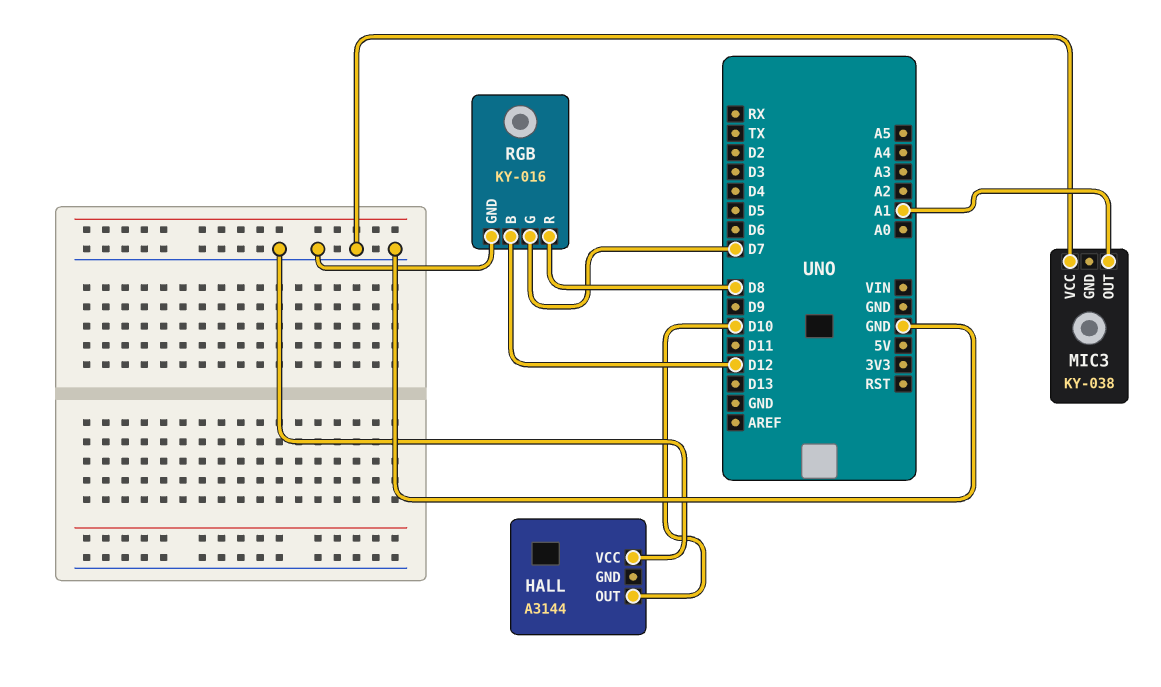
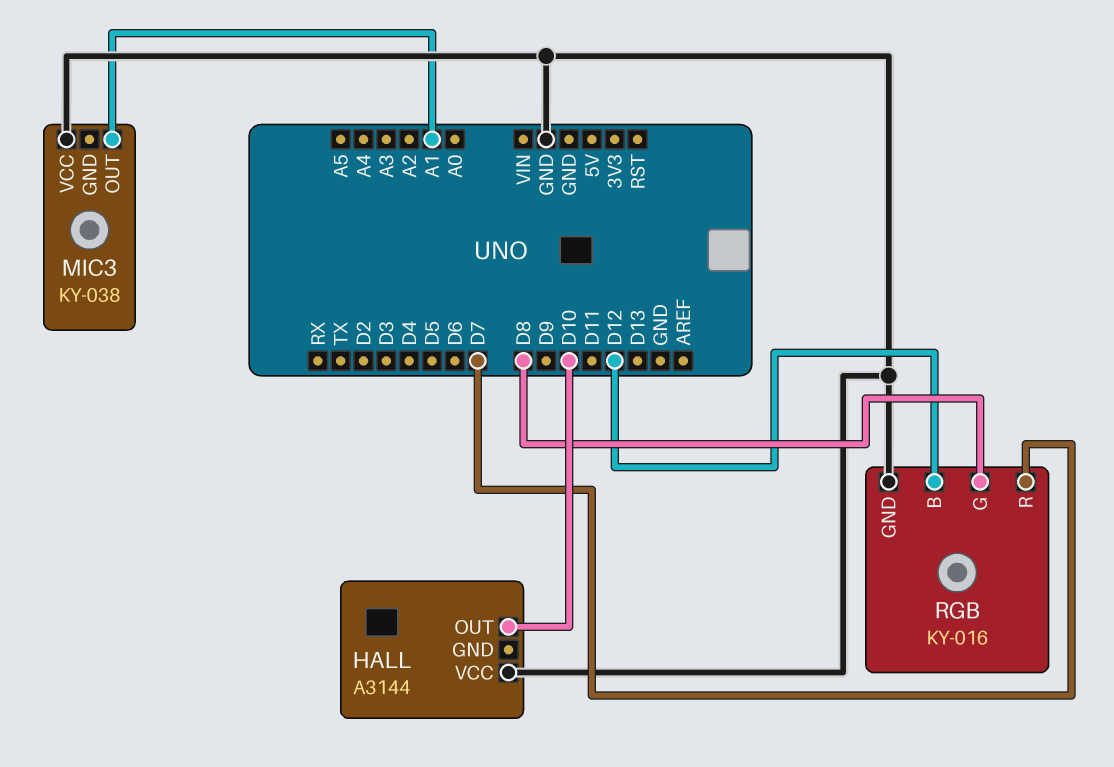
RGB pin G: D7 -> D8
RGB pin R: D8 -> D7

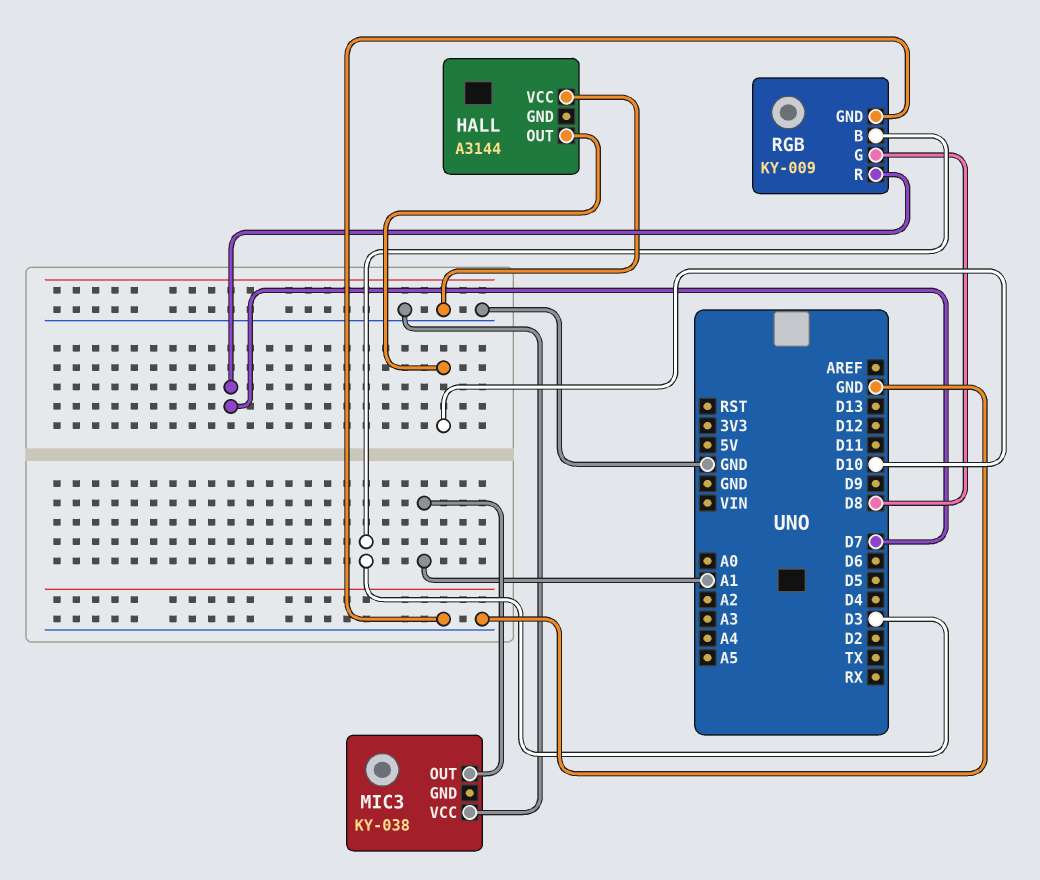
RGB: KY-016 -> KY-009
RGB pin B: D12 -> D3

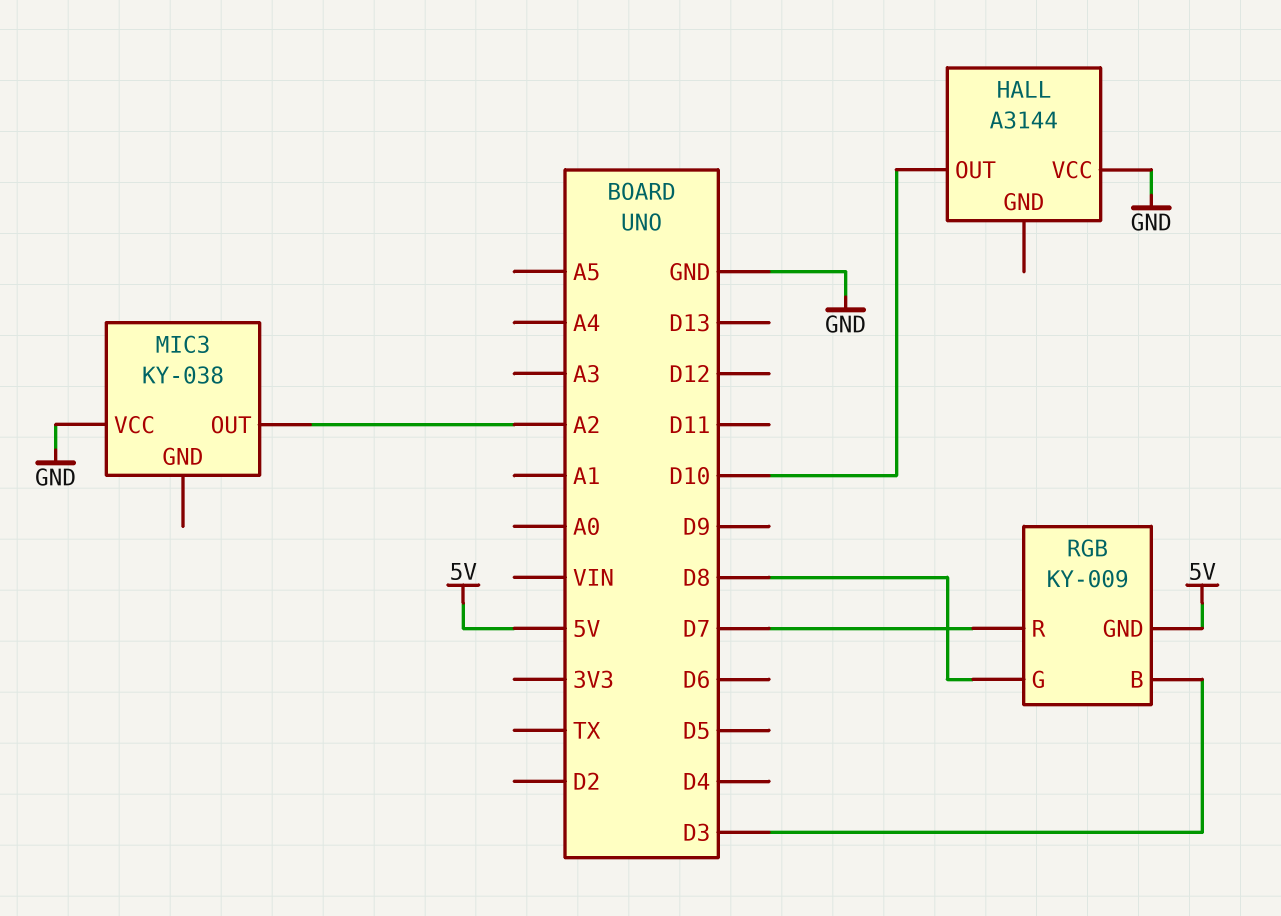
MIC3 pin OUT: A1 -> A2
RGB pin GND: GND -> 5V

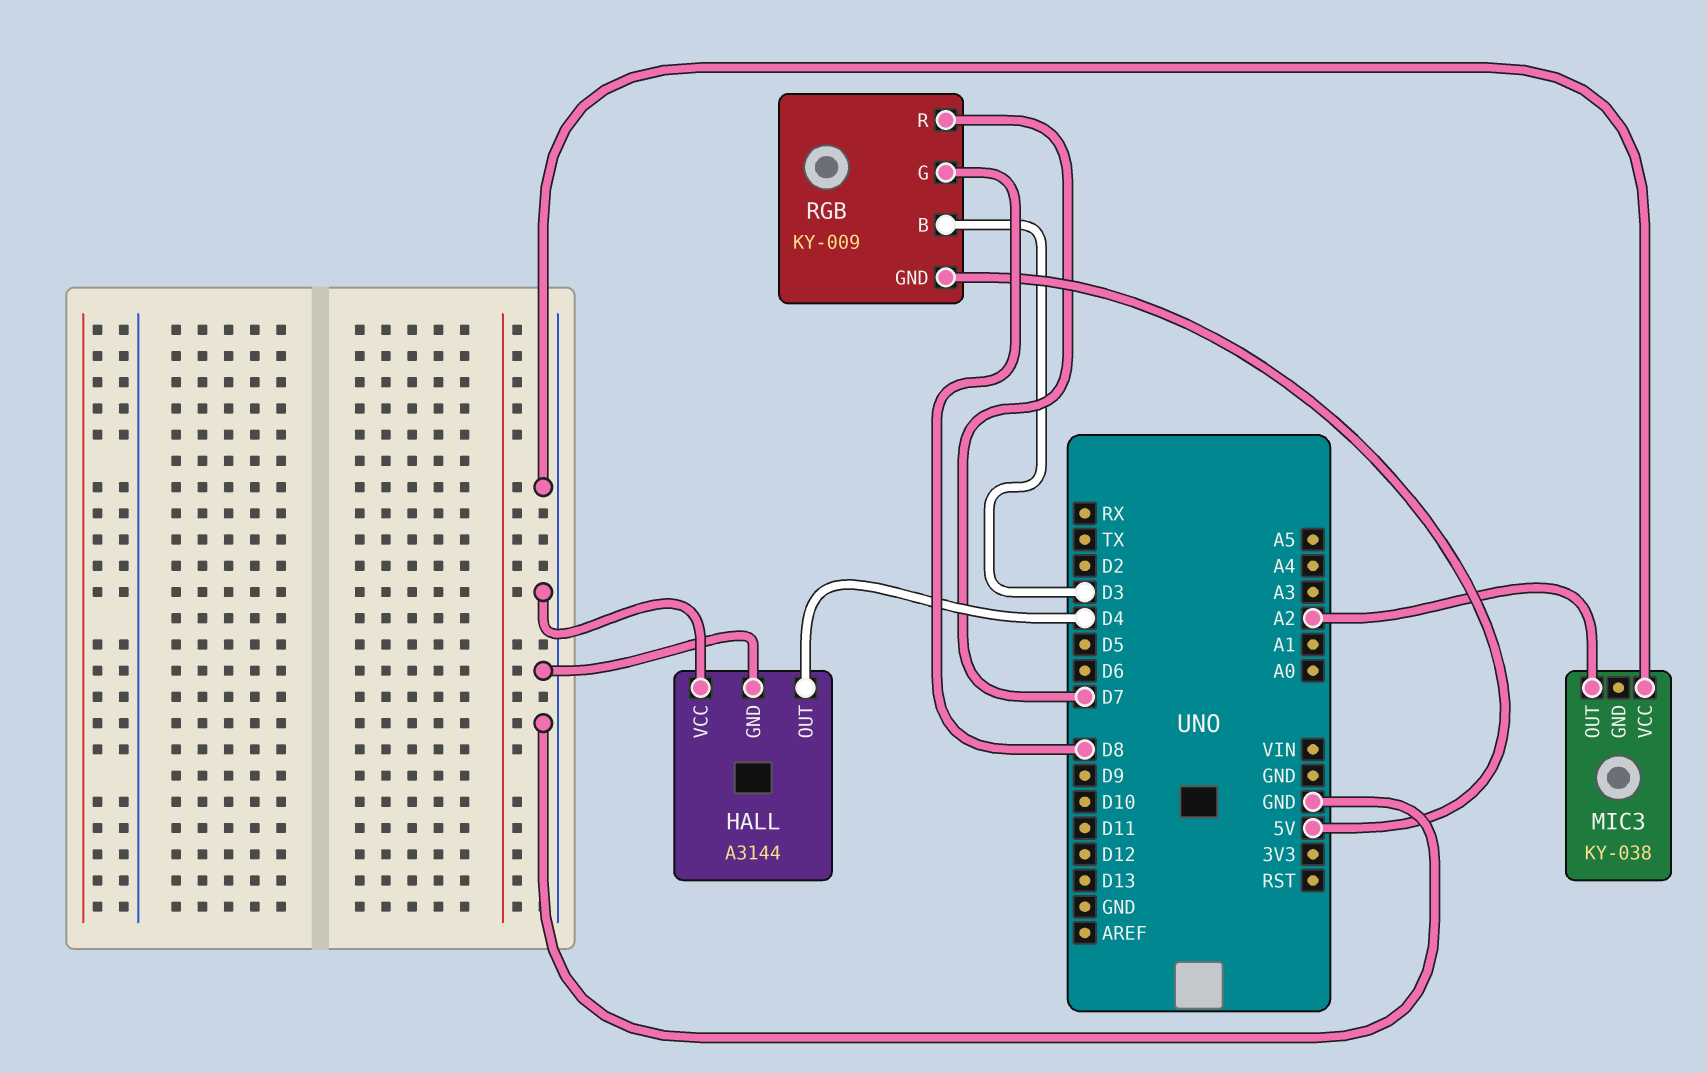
HALL pin GND: none -> GND
HALL pin OUT: D10 -> D4

